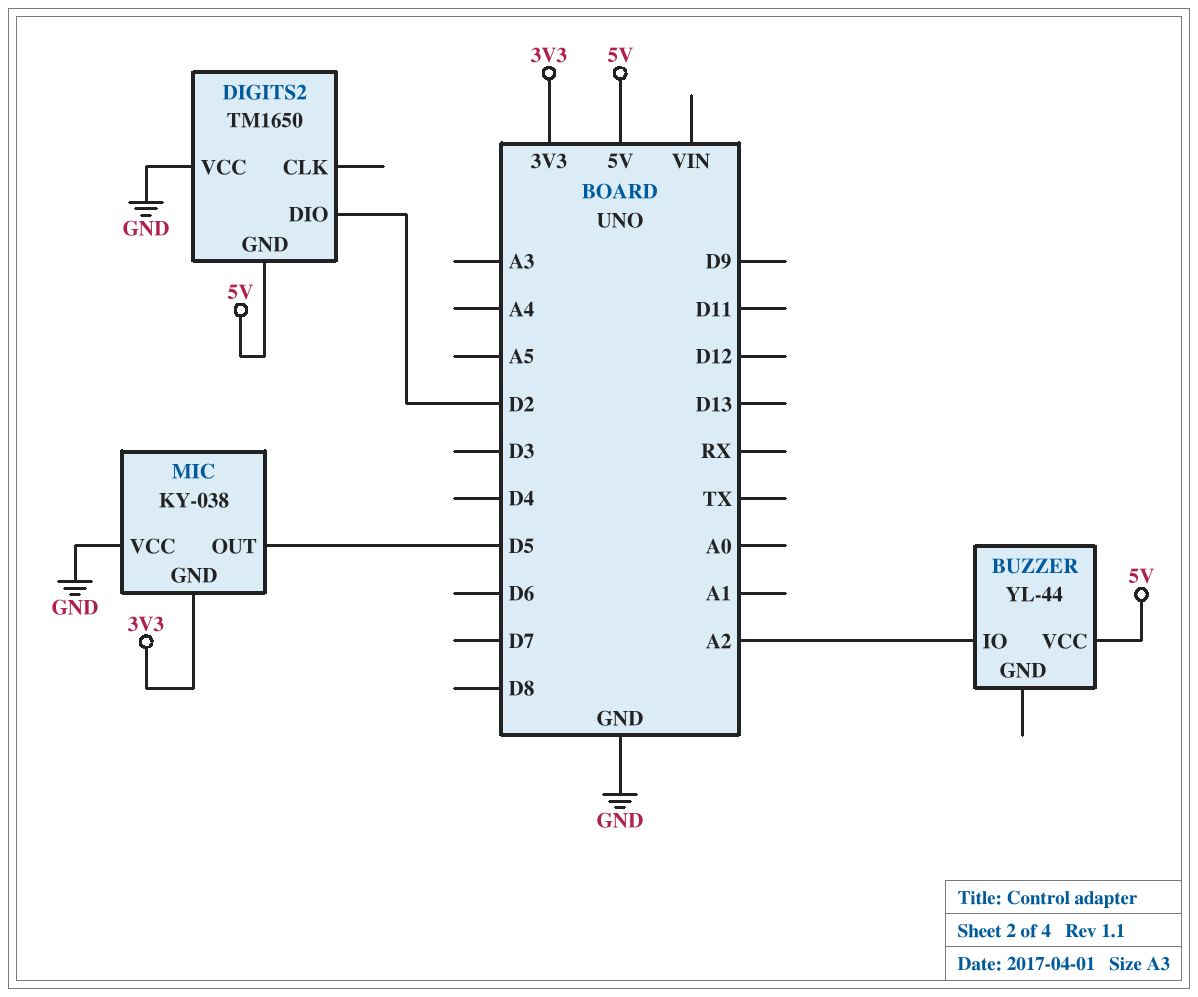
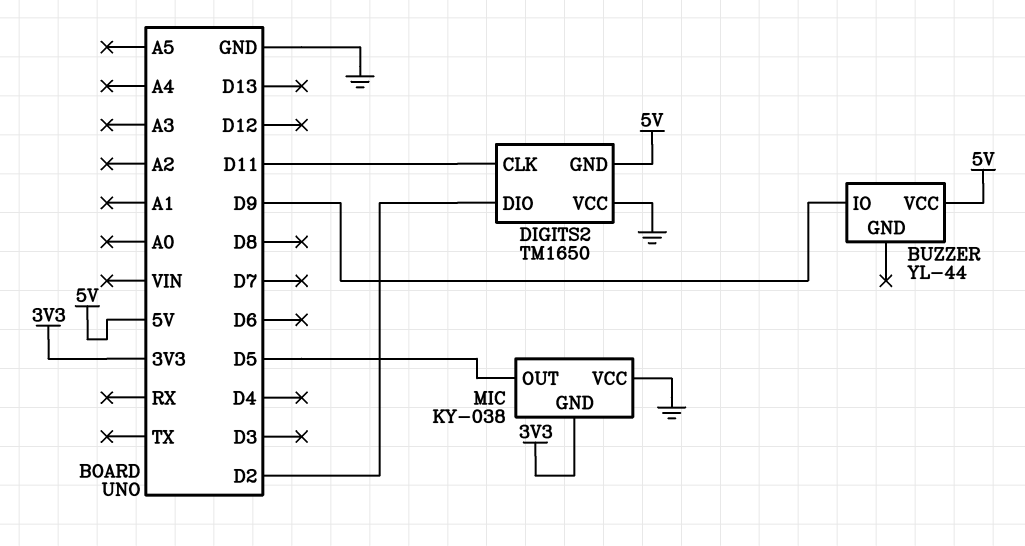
BUZZER pin IO: A2 -> D9
DIGITS2 pin CLK: none -> D11

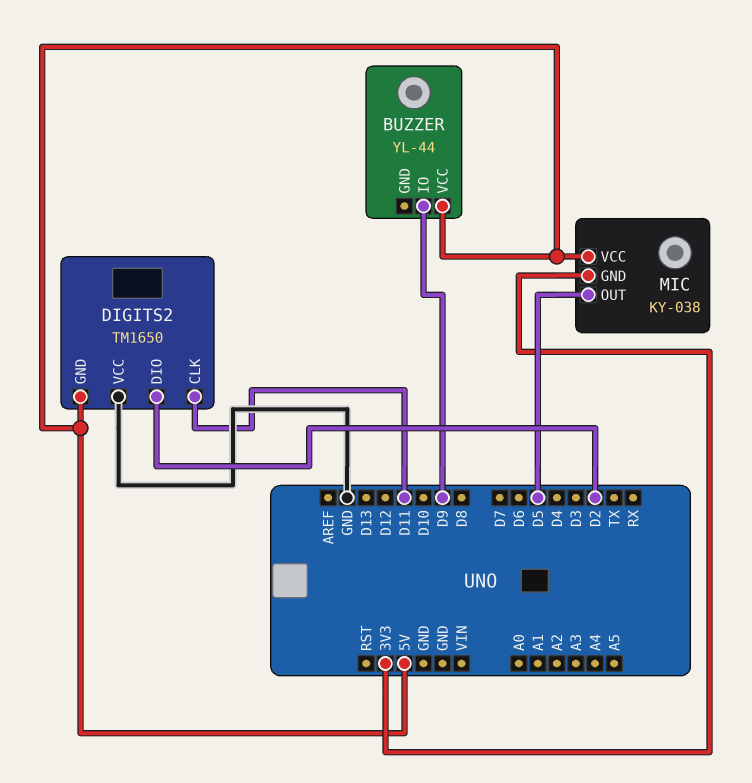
MIC pin VCC: GND -> 5V

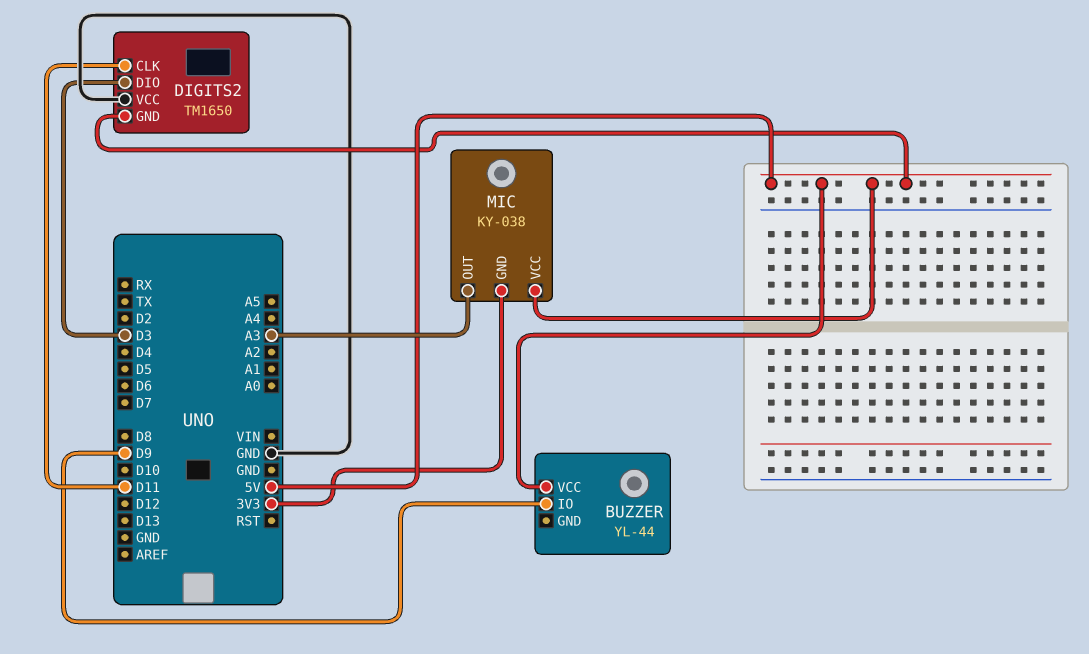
DIGITS2 pin DIO: D2 -> D3
MIC pin OUT: D5 -> A3

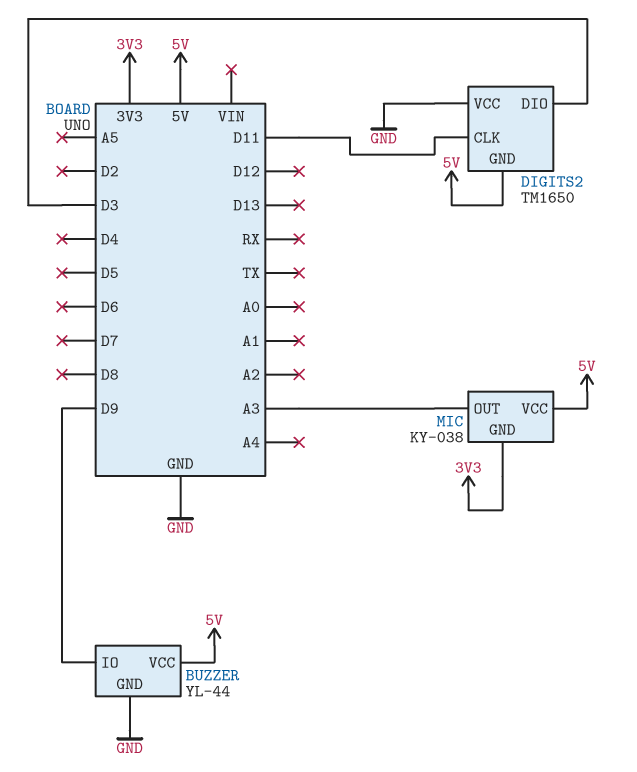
BUZZER pin GND: none -> GND

